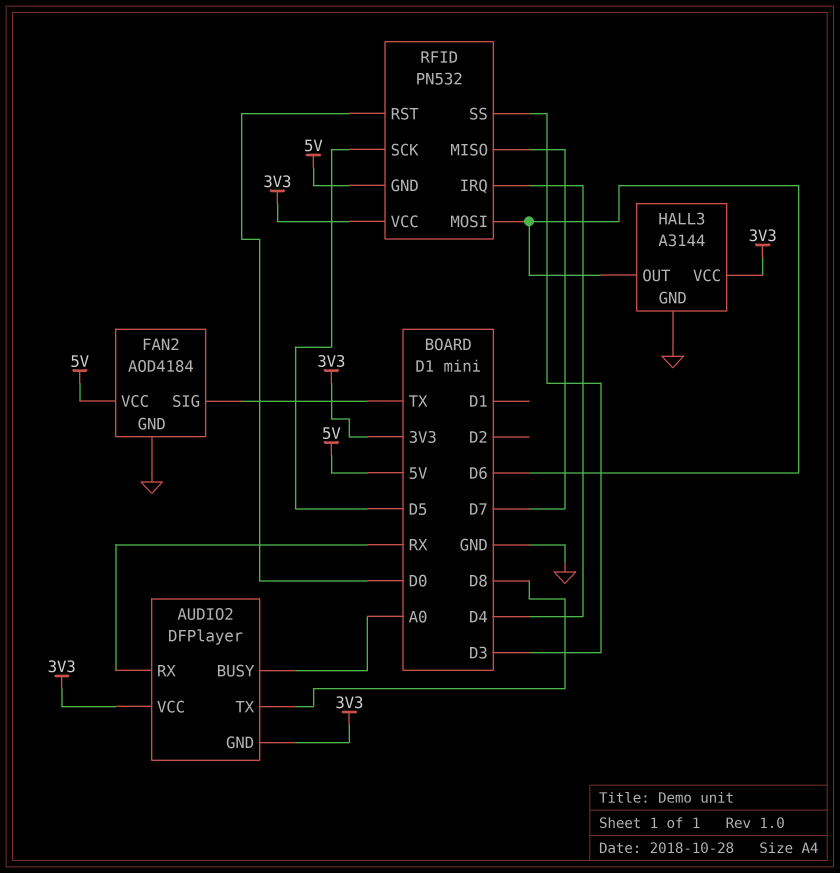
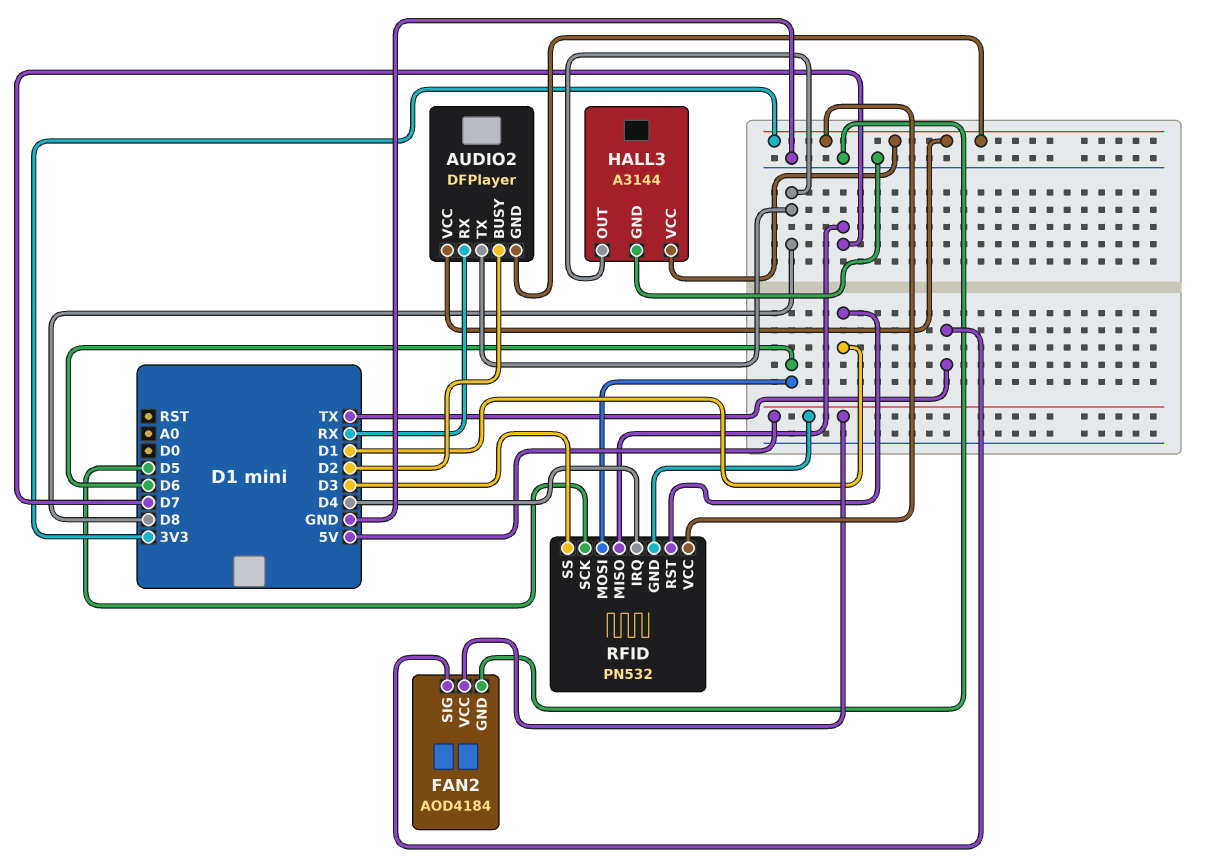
AUDIO2 pin BUSY: A0 -> D2
HALL3 pin OUT: D6 -> D8
RFID pin RST: D0 -> D1

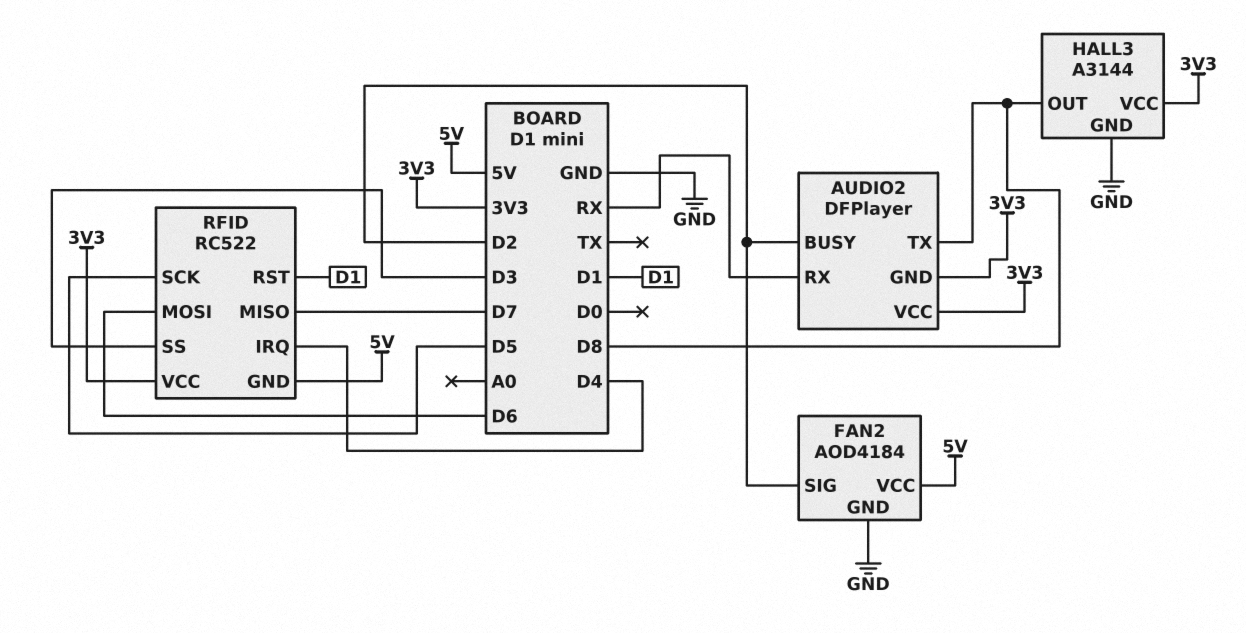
FAN2 pin SIG: TX -> D2
RFID: PN532 -> RC522

